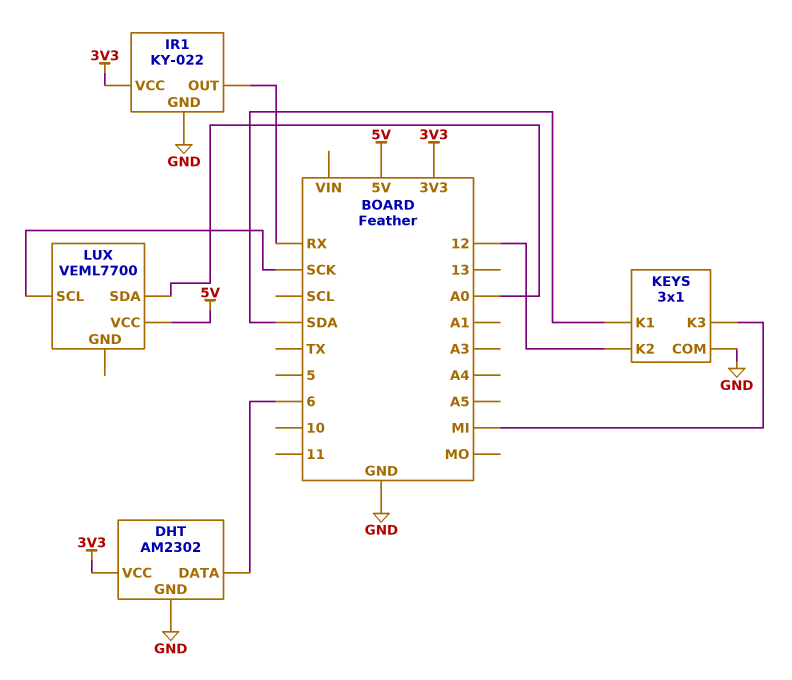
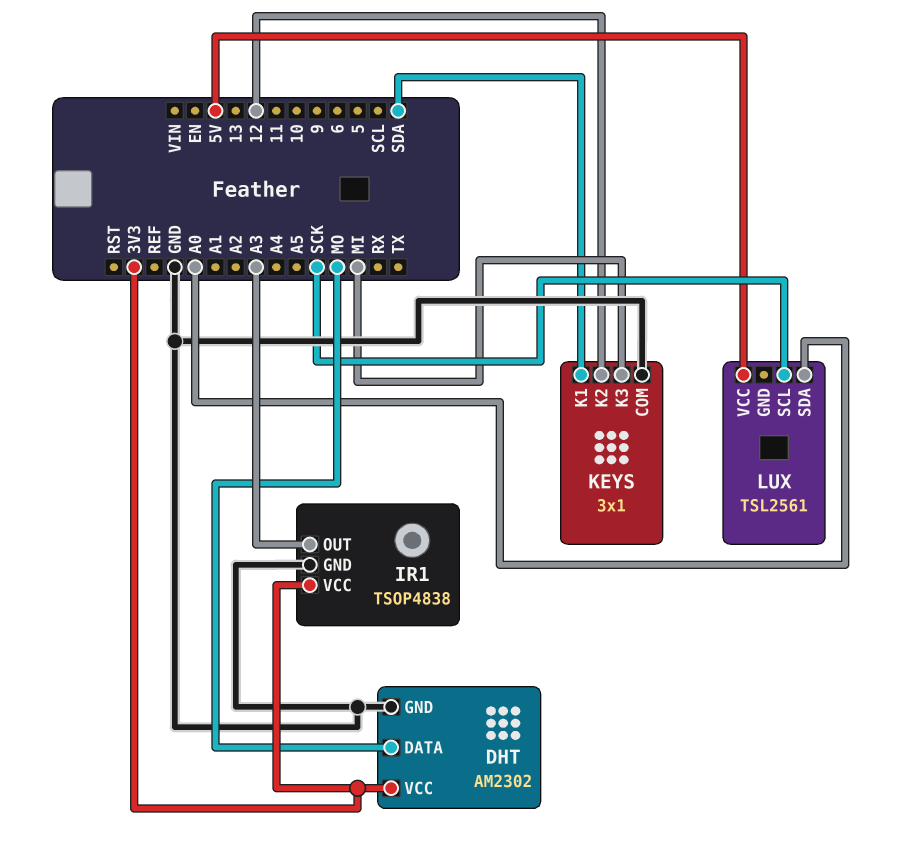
DHT pin DATA: 6 -> MO
IR1: KY-022 -> TSOP4838
IR1 pin OUT: RX -> A3
LUX: VEML7700 -> TSL2561

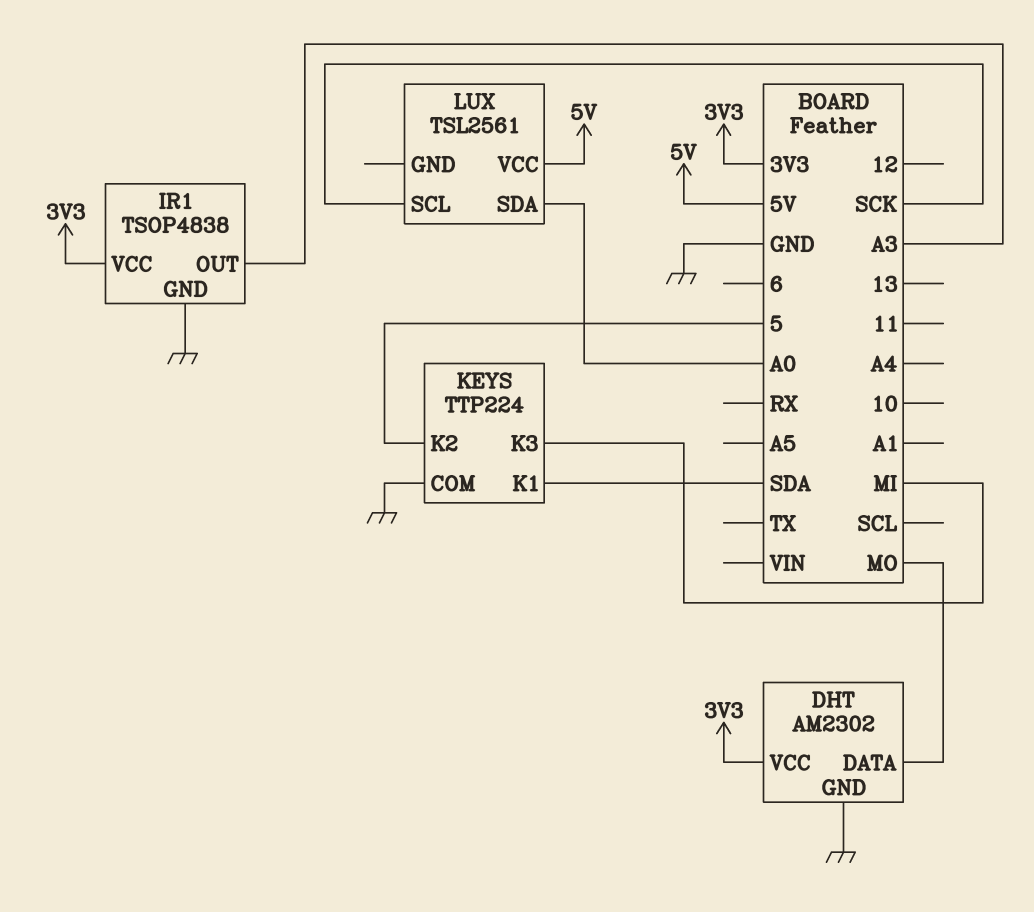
KEYS: 3x1 -> TTP224
KEYS pin K2: 12 -> 5

